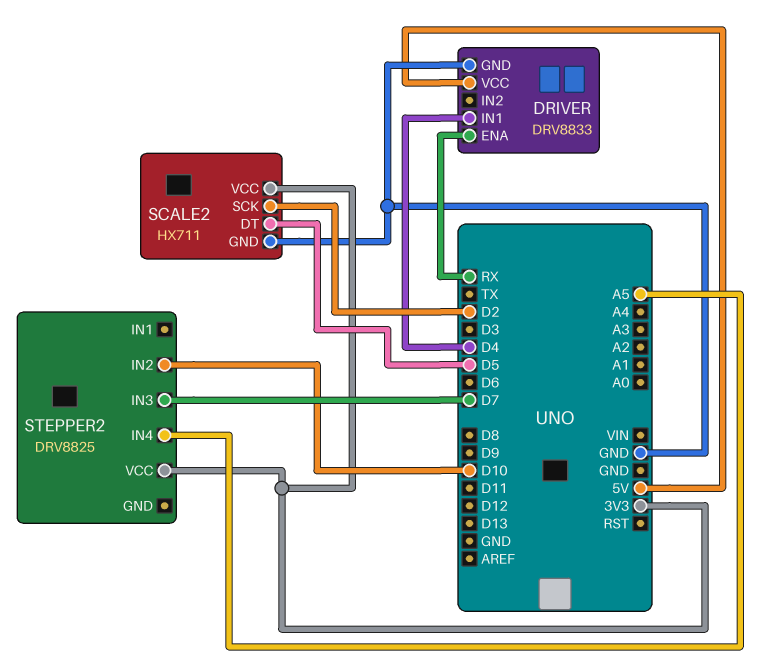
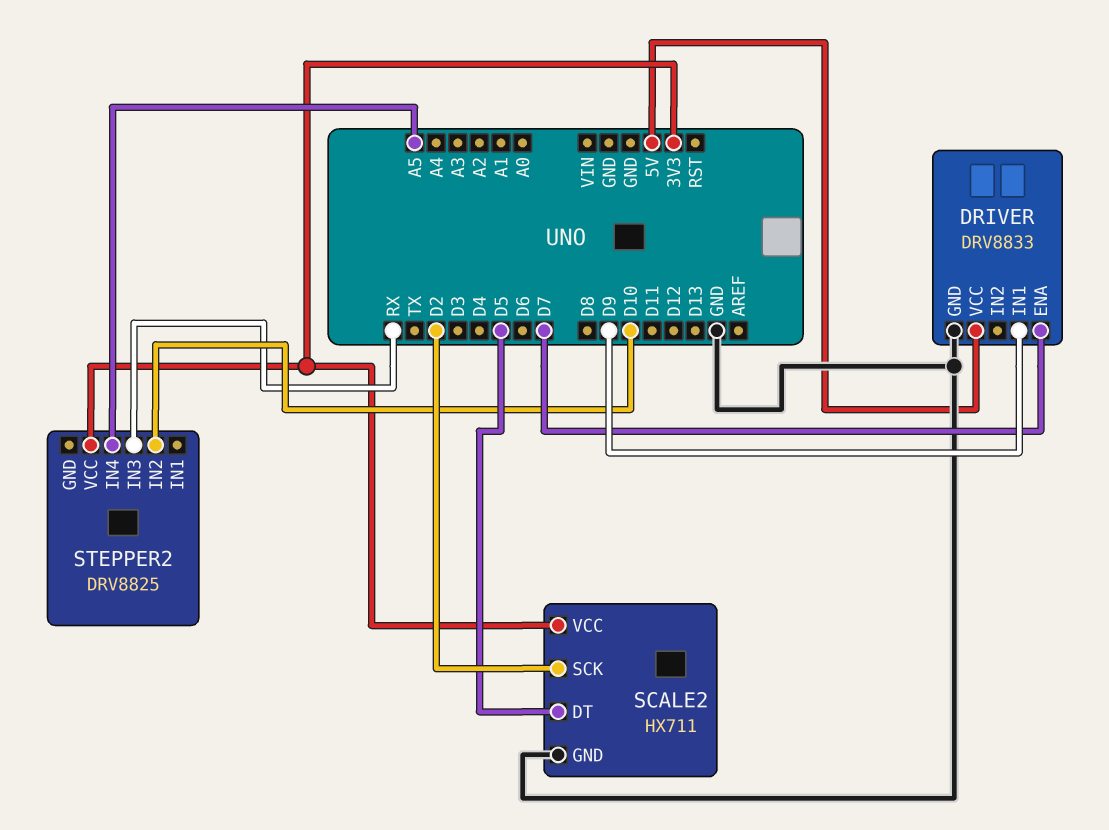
DRIVER pin ENA: RX -> D7
DRIVER pin IN1: D4 -> D9
STEPPER2 pin IN3: D7 -> RX

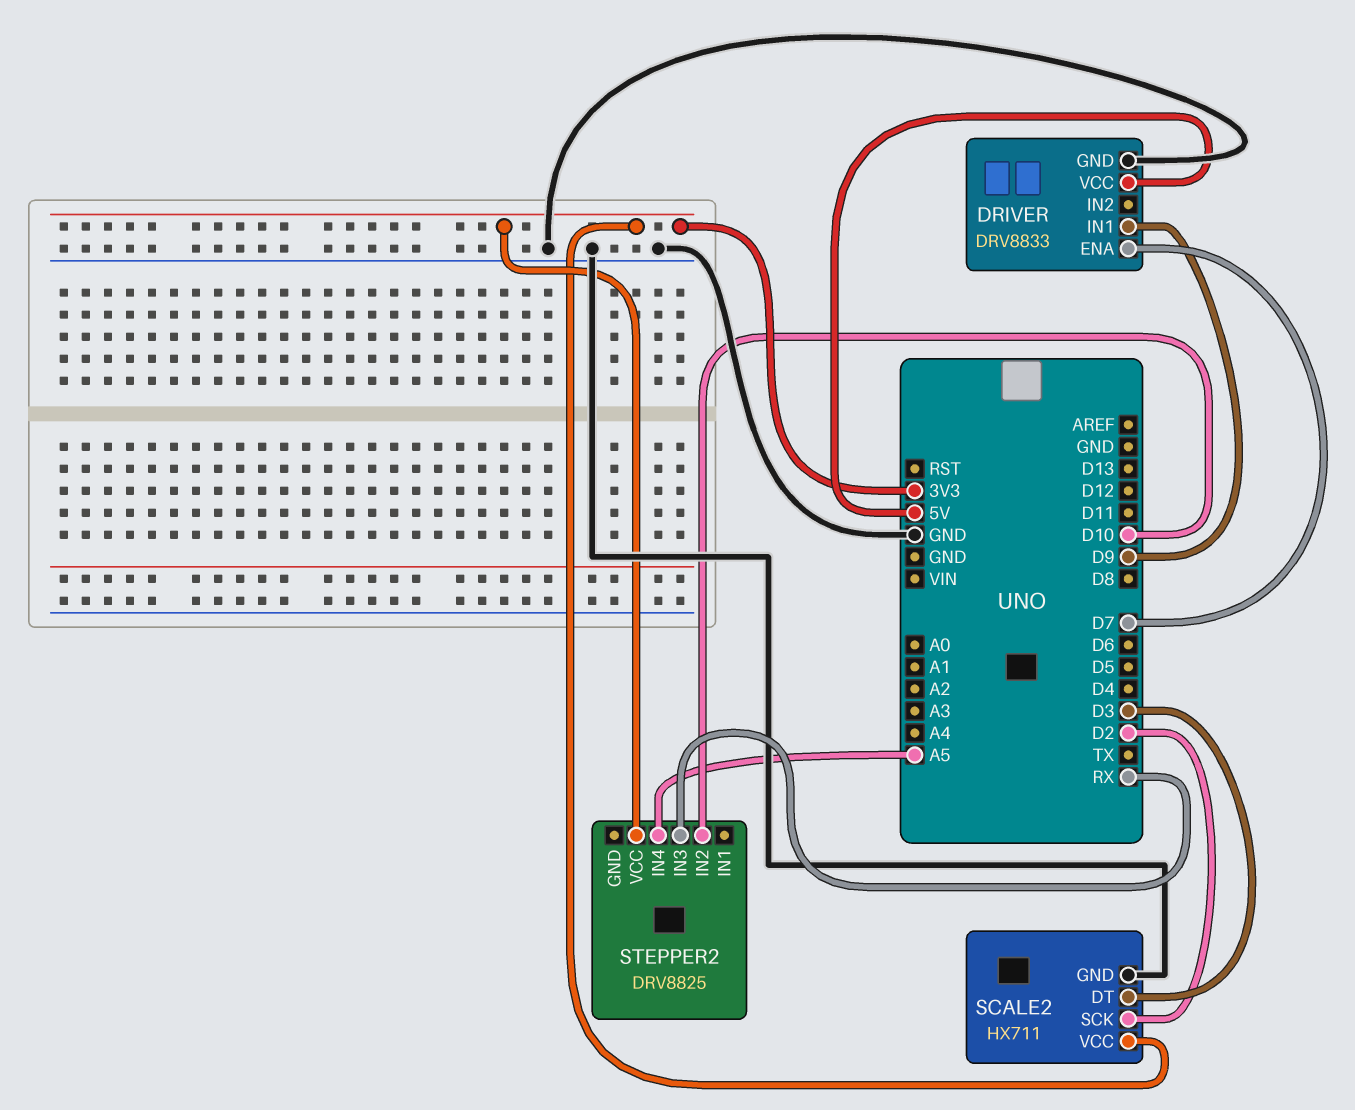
SCALE2 pin DT: D5 -> D3

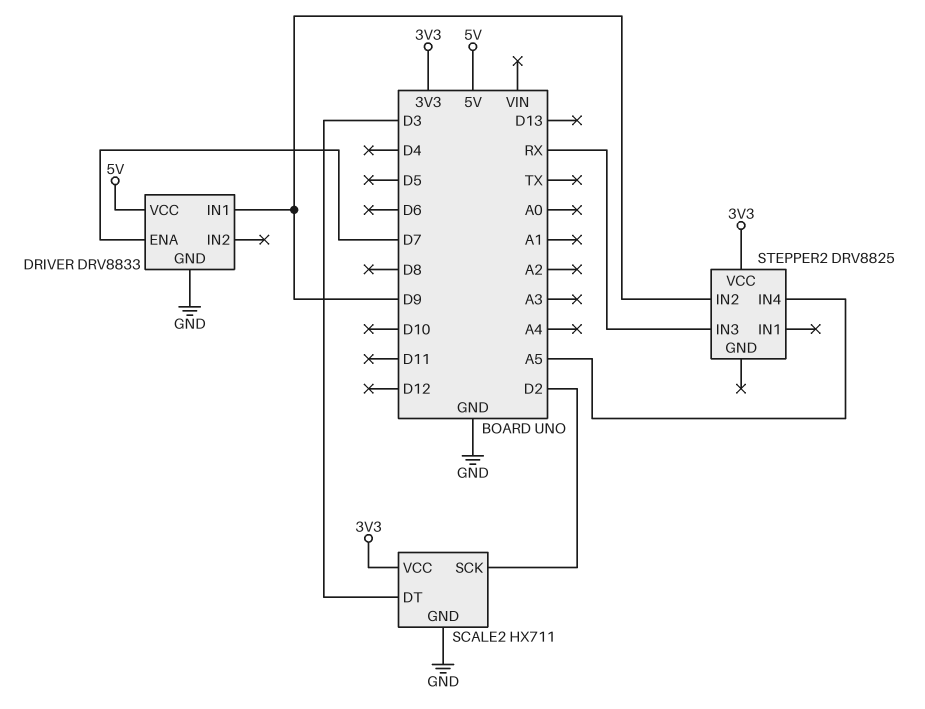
STEPPER2 pin IN2: D10 -> D9

